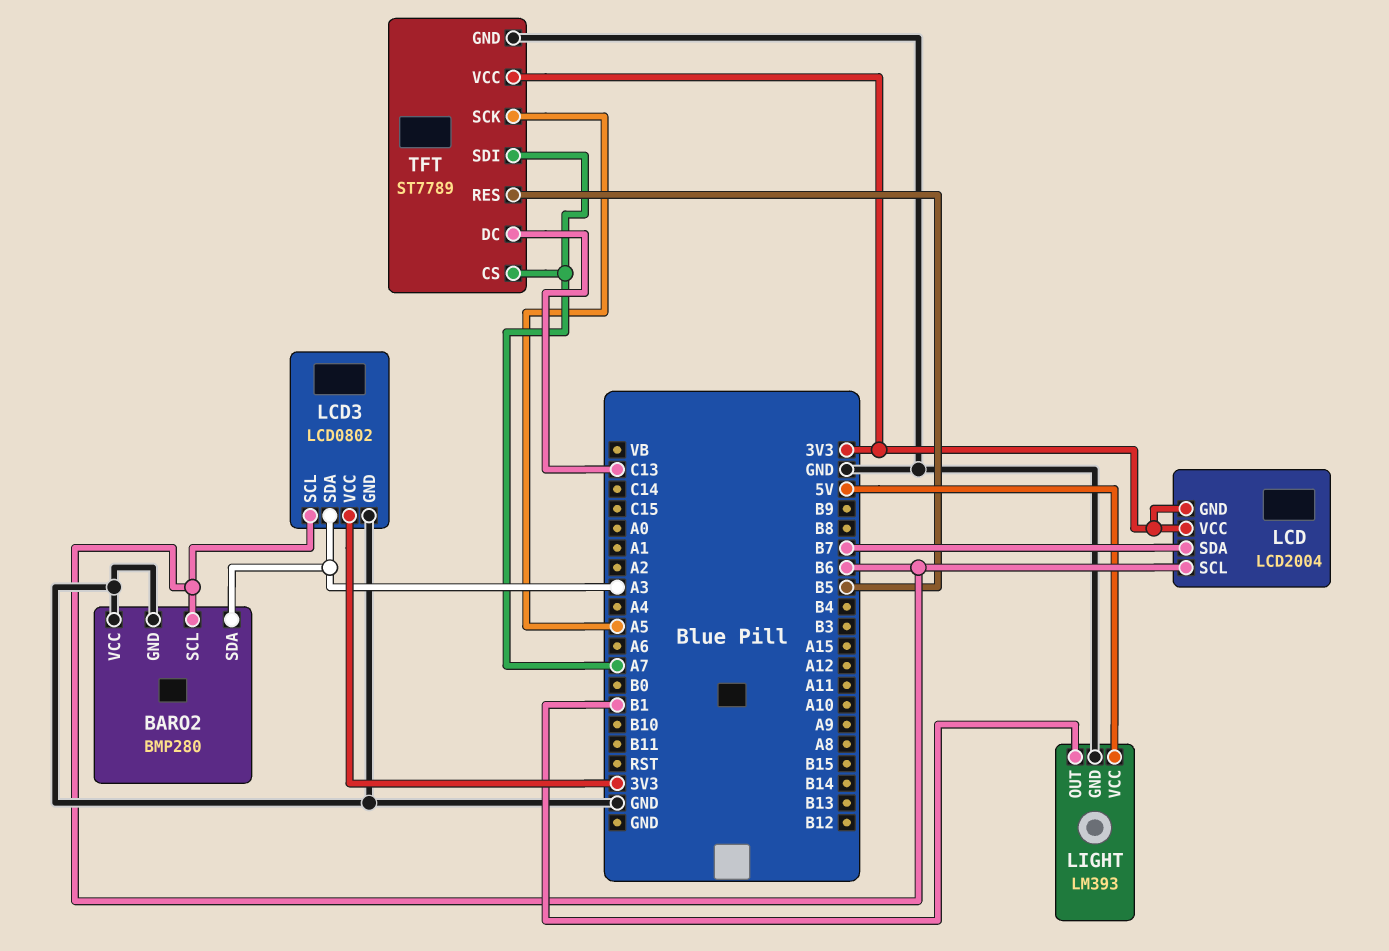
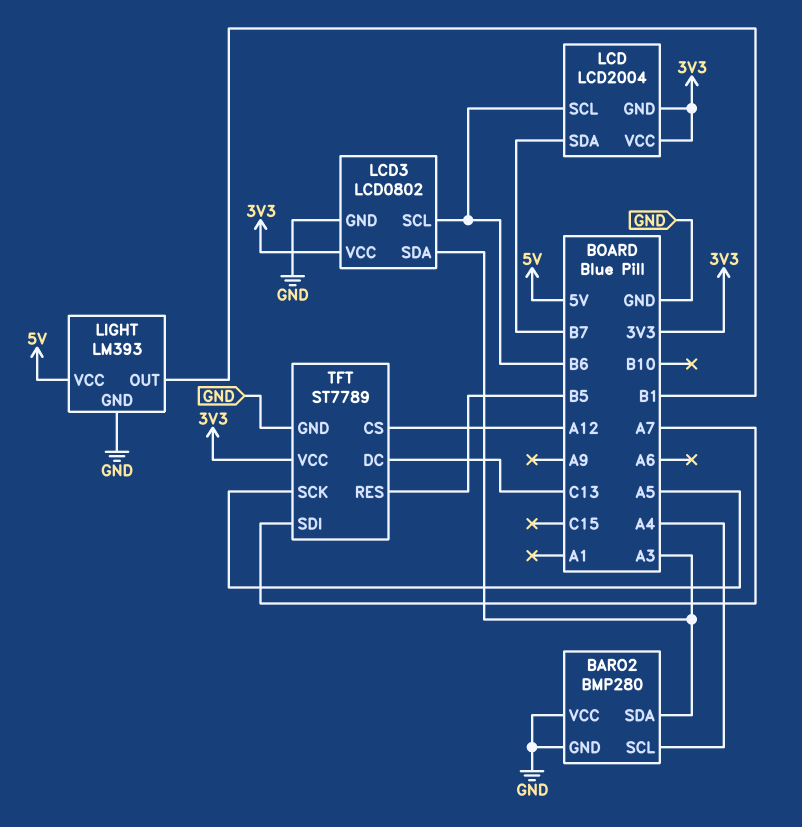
BARO2 pin SCL: B6 -> A4
TFT pin CS: A7 -> A12

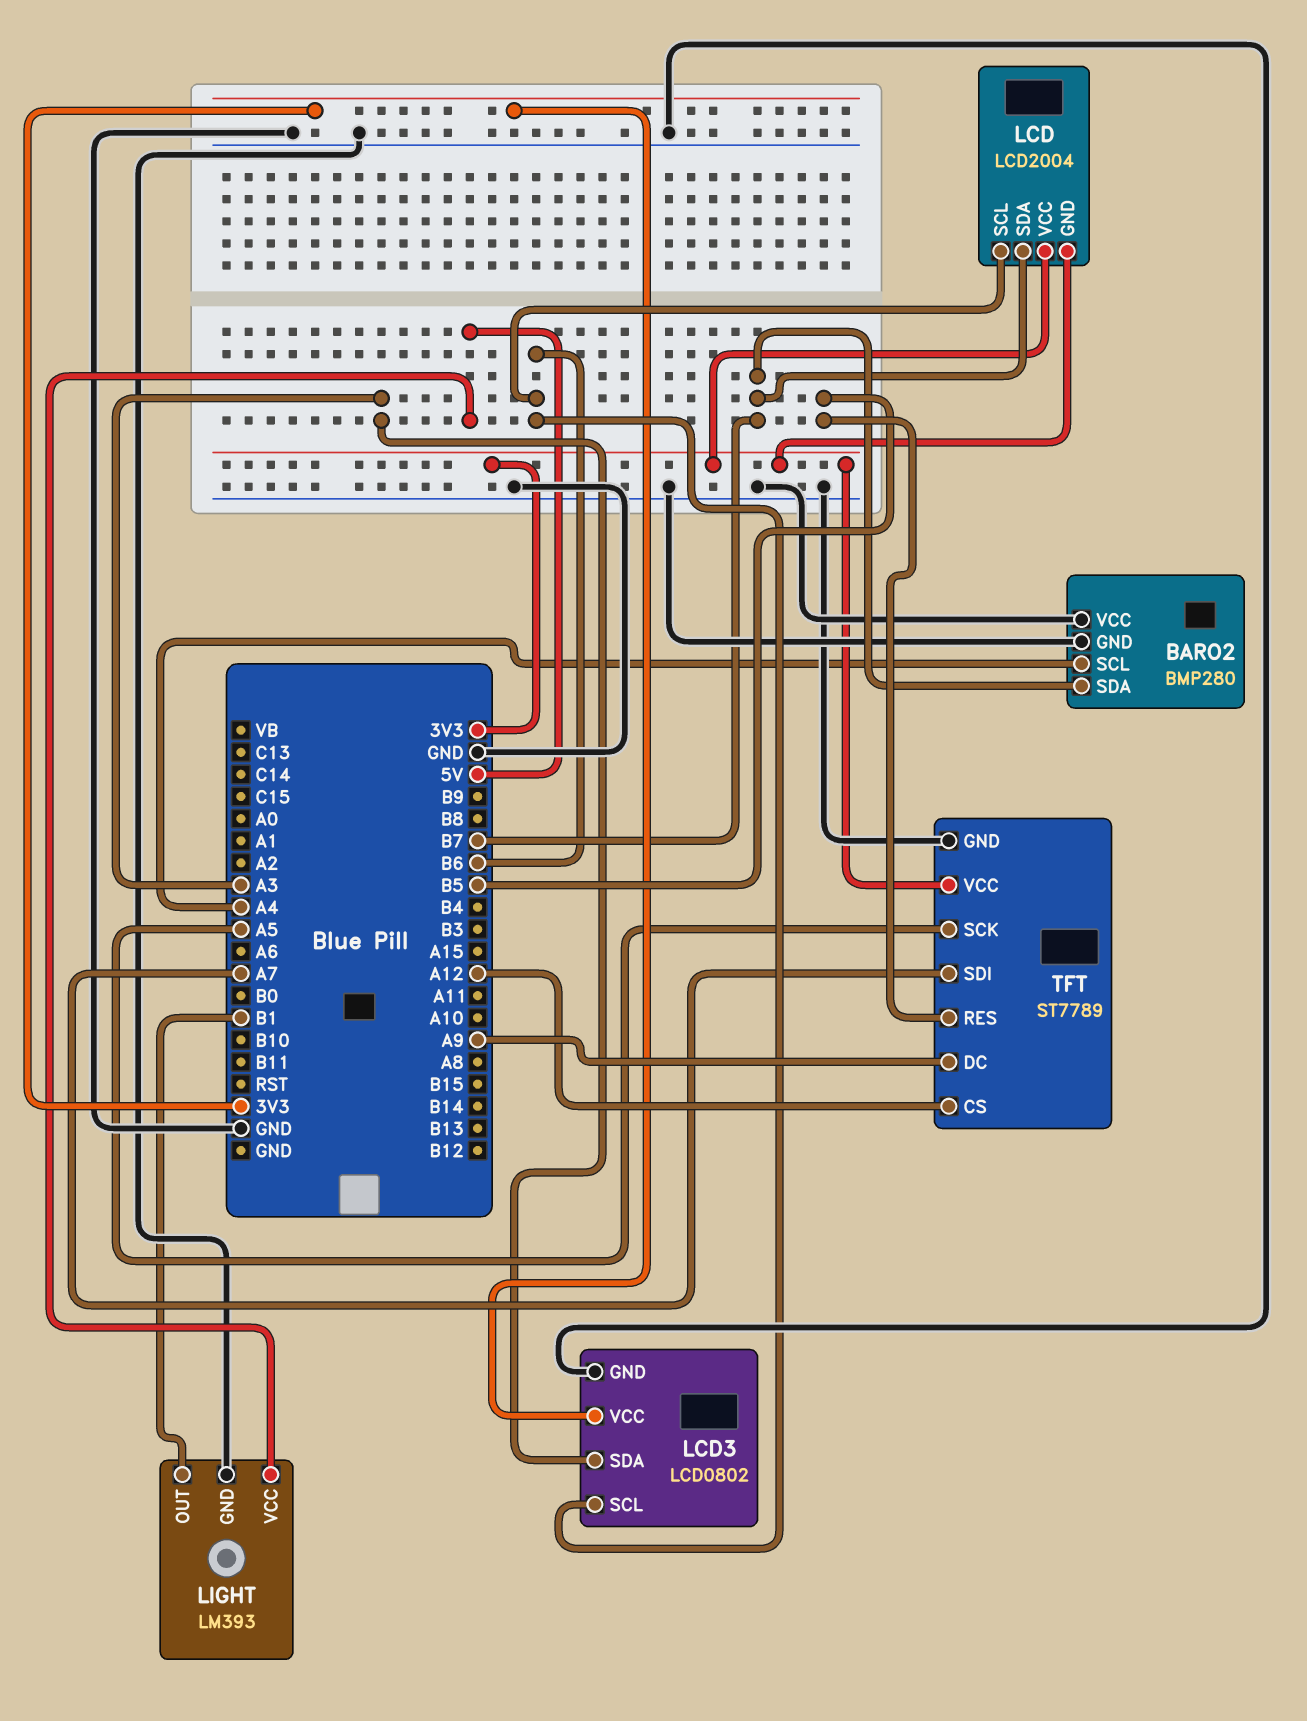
BARO2 pin SDA: A3 -> B7
TFT pin DC: C13 -> A9

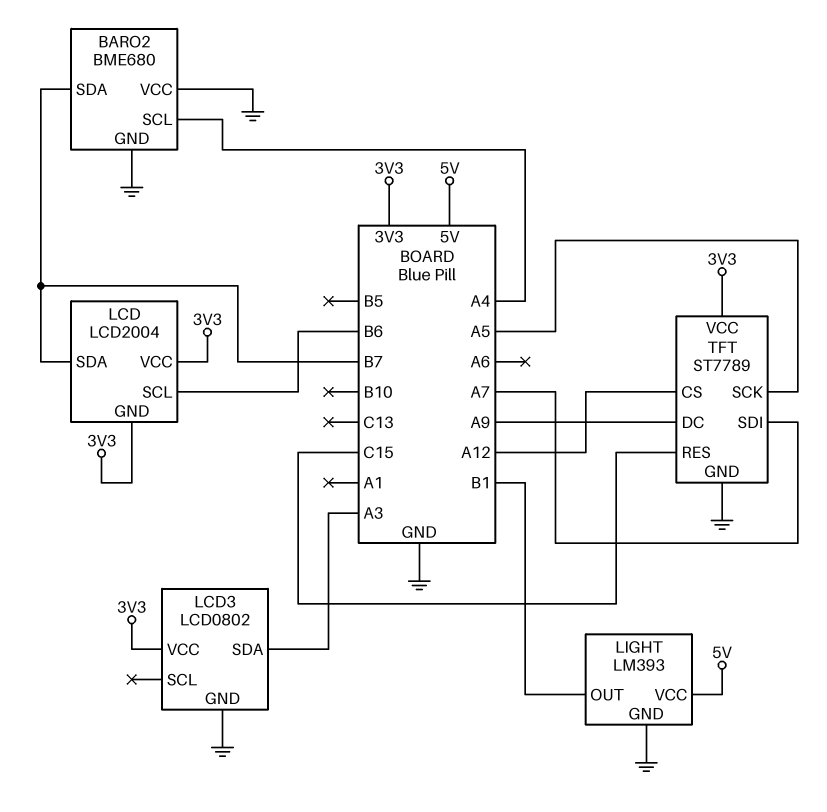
BARO2: BMP280 -> BME680
LCD3 pin SCL: B6 -> none
TFT pin RES: B5 -> C15

